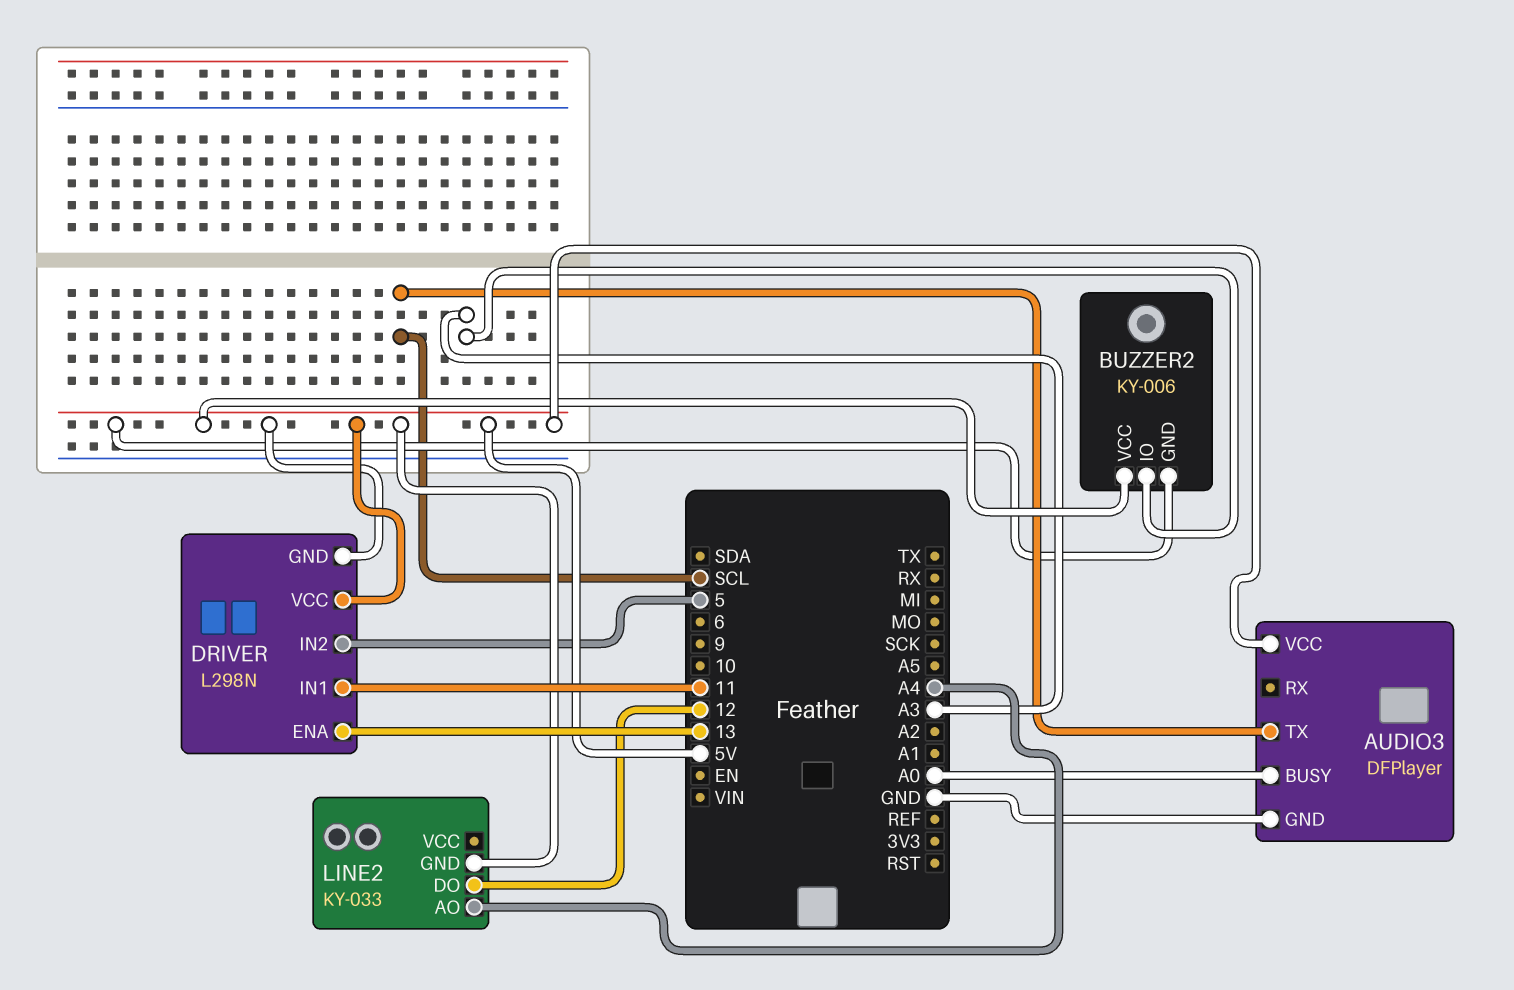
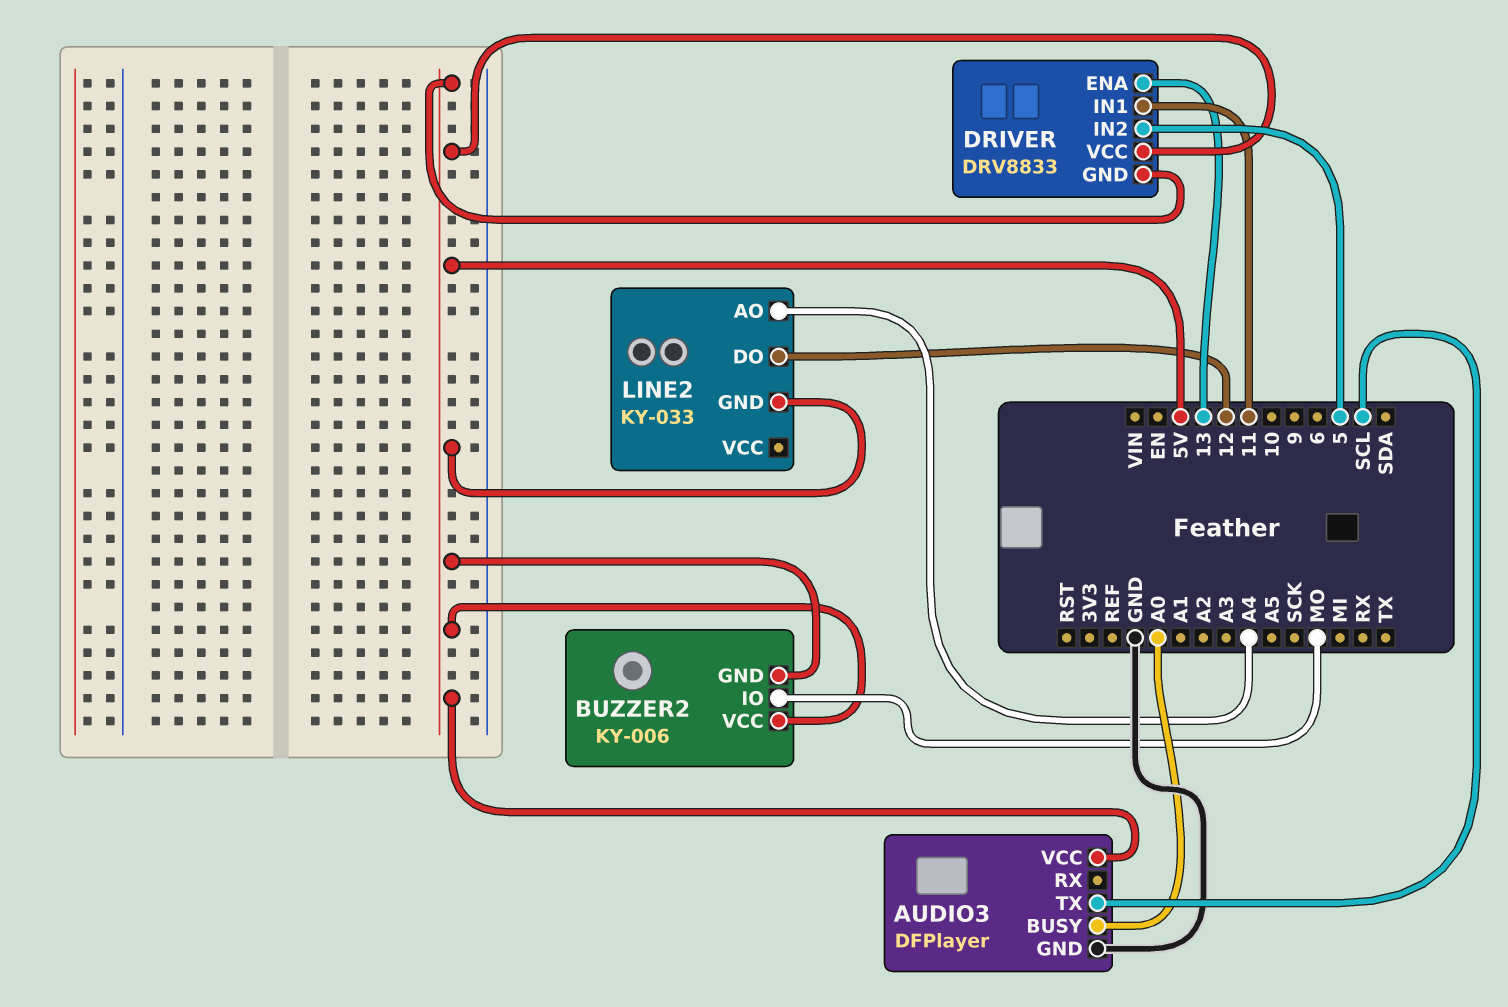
BUZZER2 pin IO: A3 -> MO
DRIVER: L298N -> DRV8833

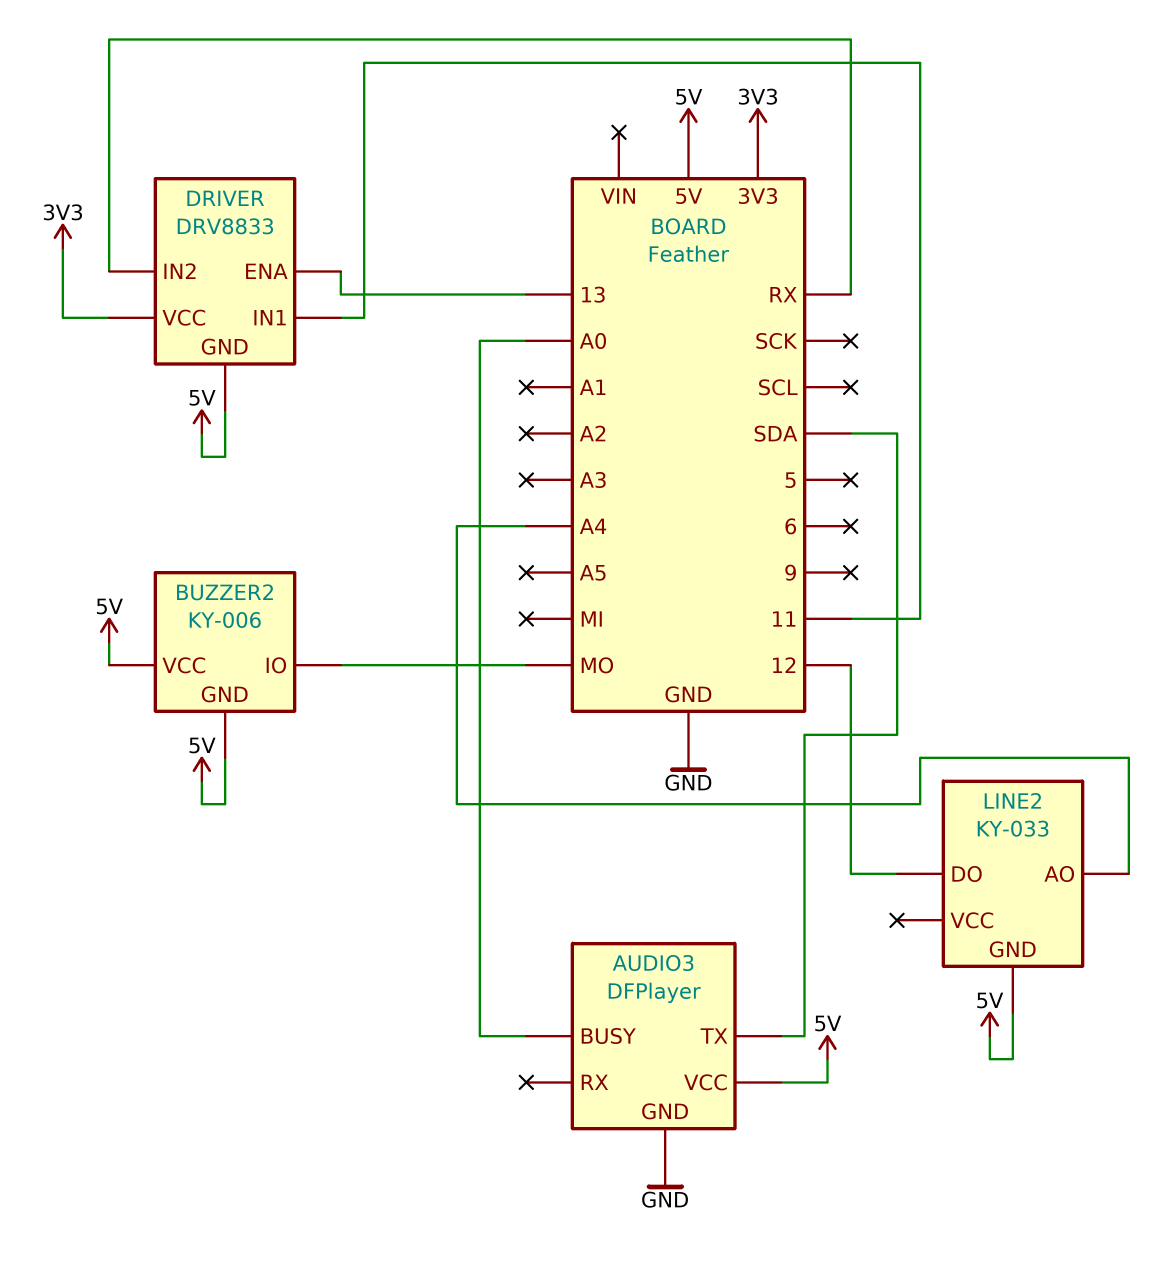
AUDIO3 pin TX: SCL -> SDA
DRIVER pin IN2: 5 -> RX
DRIVER pin VCC: 5V -> 3V3

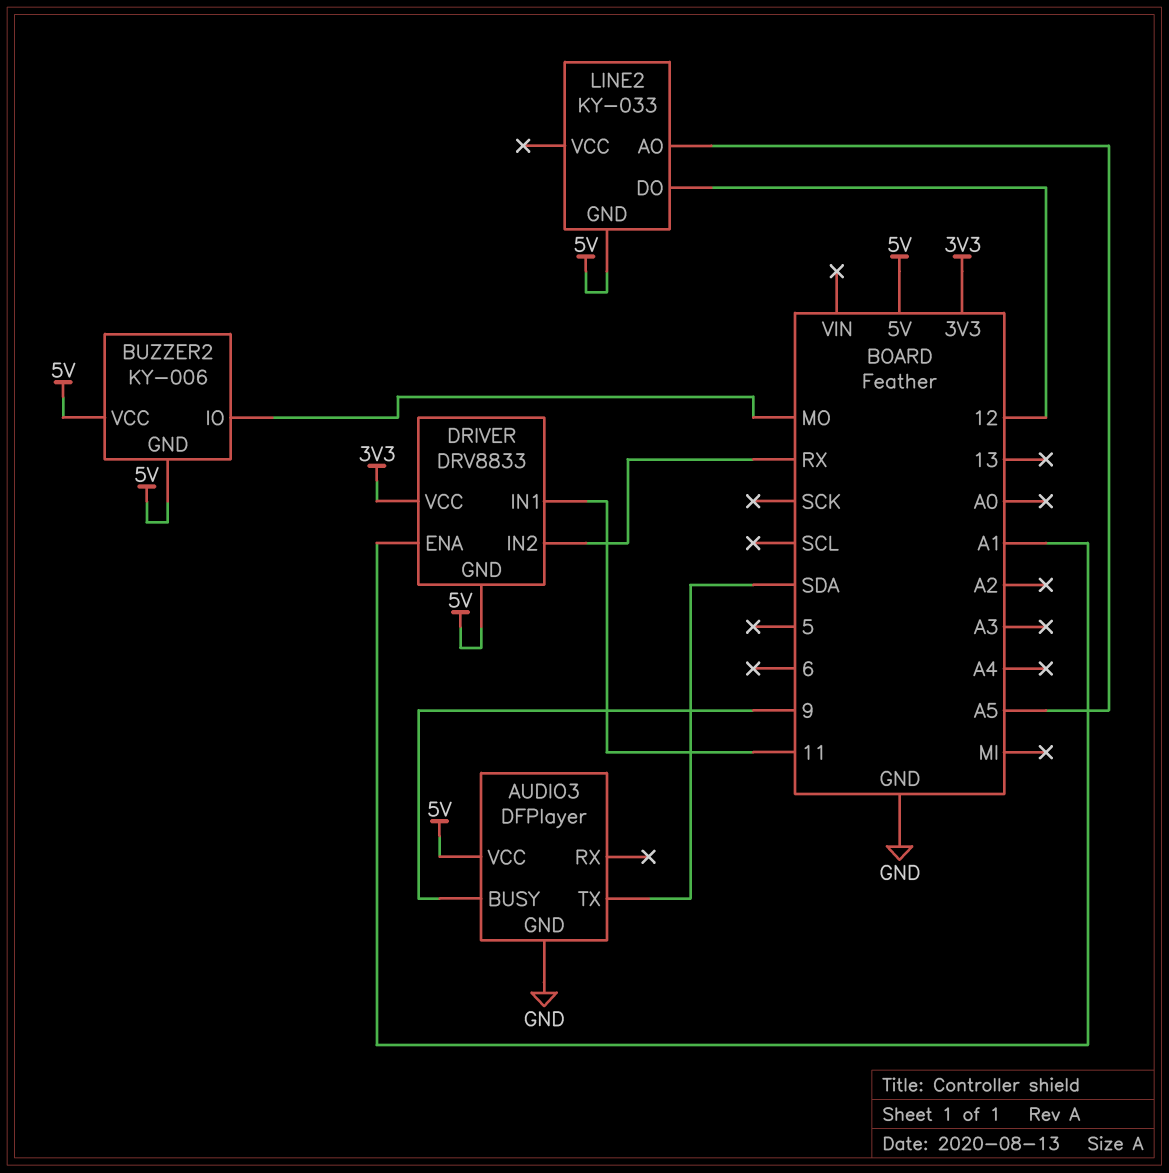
AUDIO3 pin BUSY: A0 -> 9
DRIVER pin ENA: 13 -> A1
LINE2 pin AO: A4 -> A5

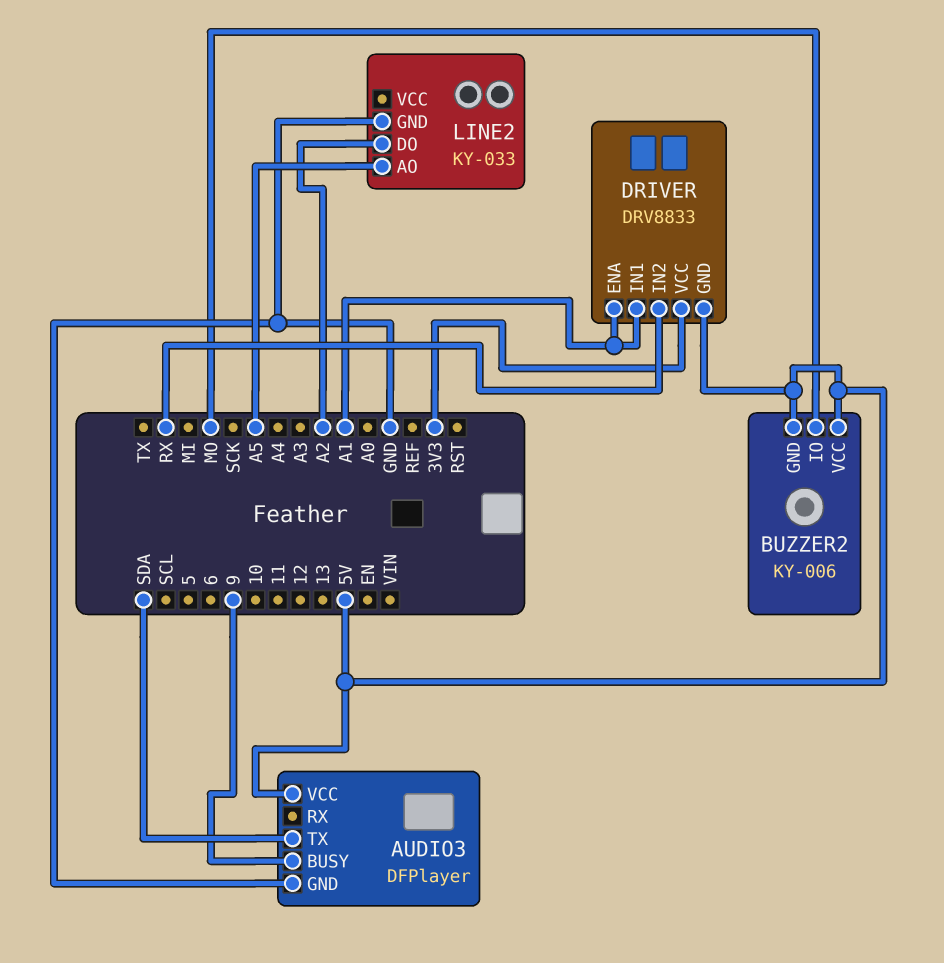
DRIVER pin IN1: 11 -> A1
LINE2 pin DO: 12 -> A2
LINE2 pin GND: 5V -> GND

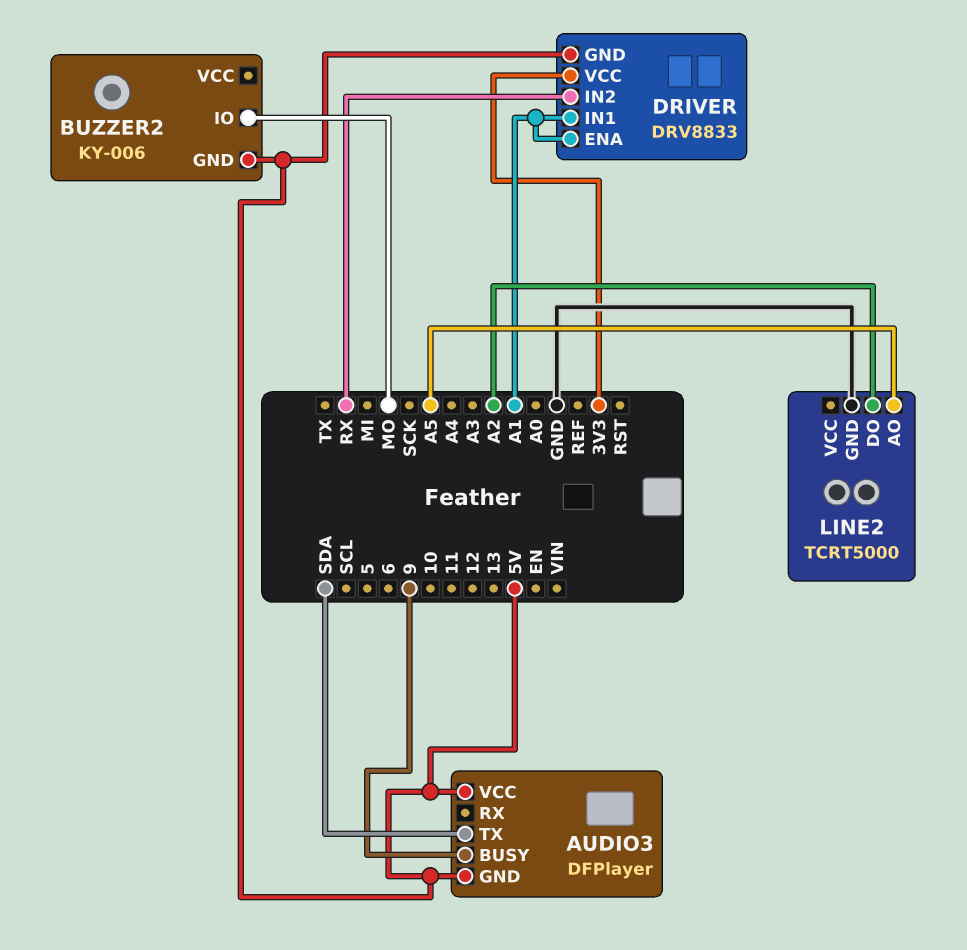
AUDIO3 pin GND: GND -> 5V
BUZZER2 pin VCC: 5V -> none
LINE2: KY-033 -> TCRT5000

